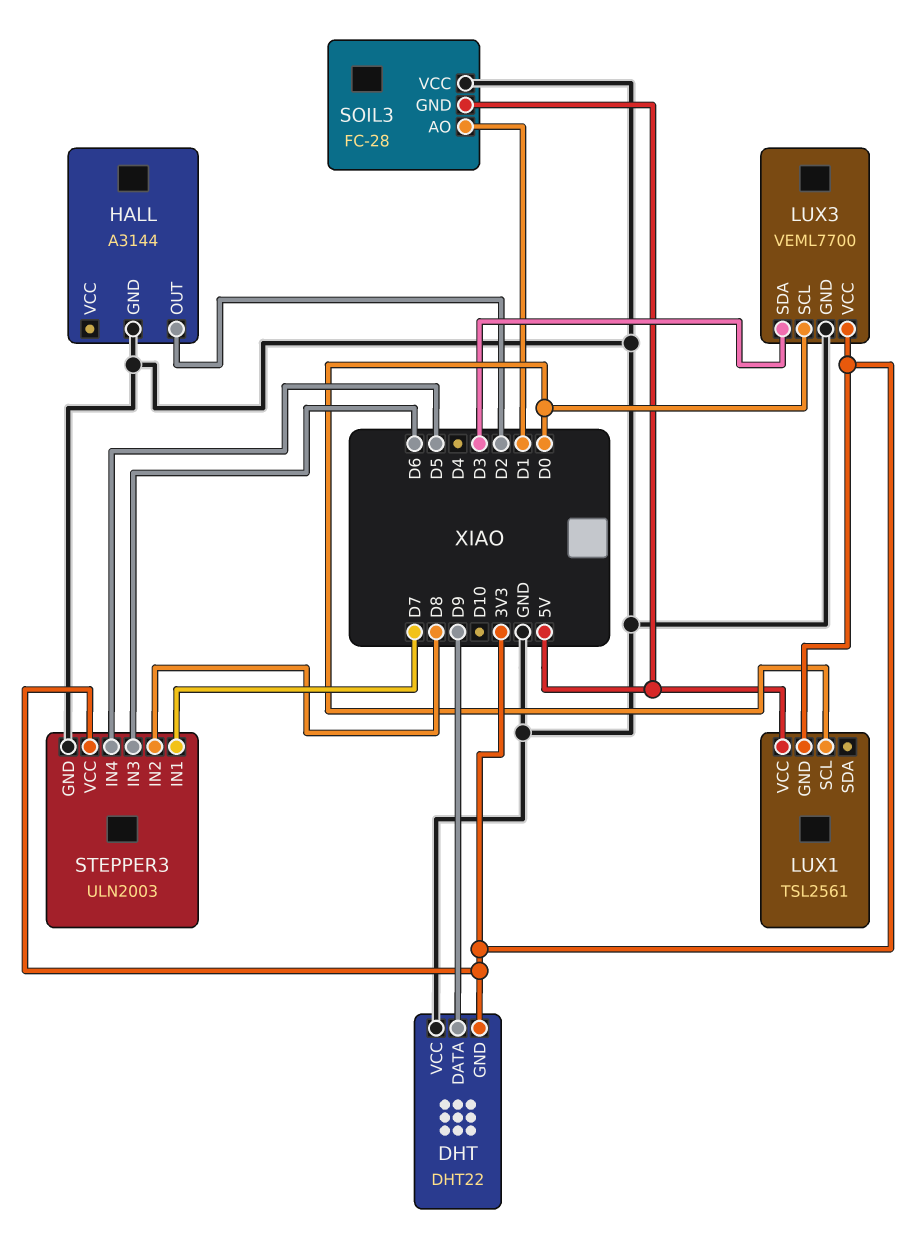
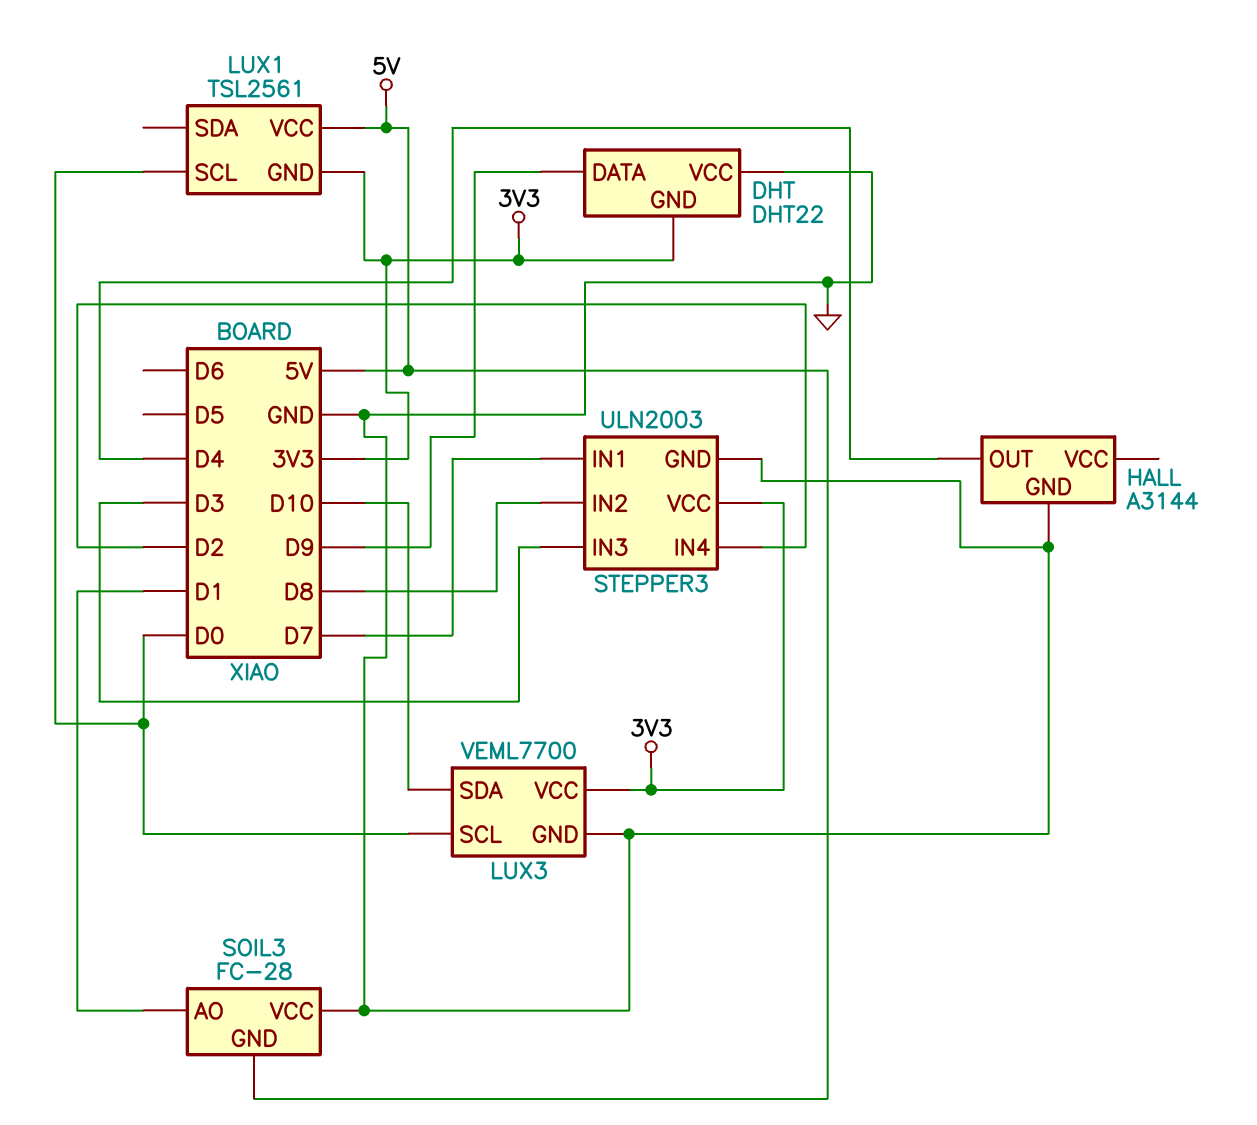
HALL pin OUT: D2 -> D4
LUX3 pin SDA: D3 -> D10
STEPPER3 pin IN3: D6 -> D3
STEPPER3 pin IN4: D5 -> D2

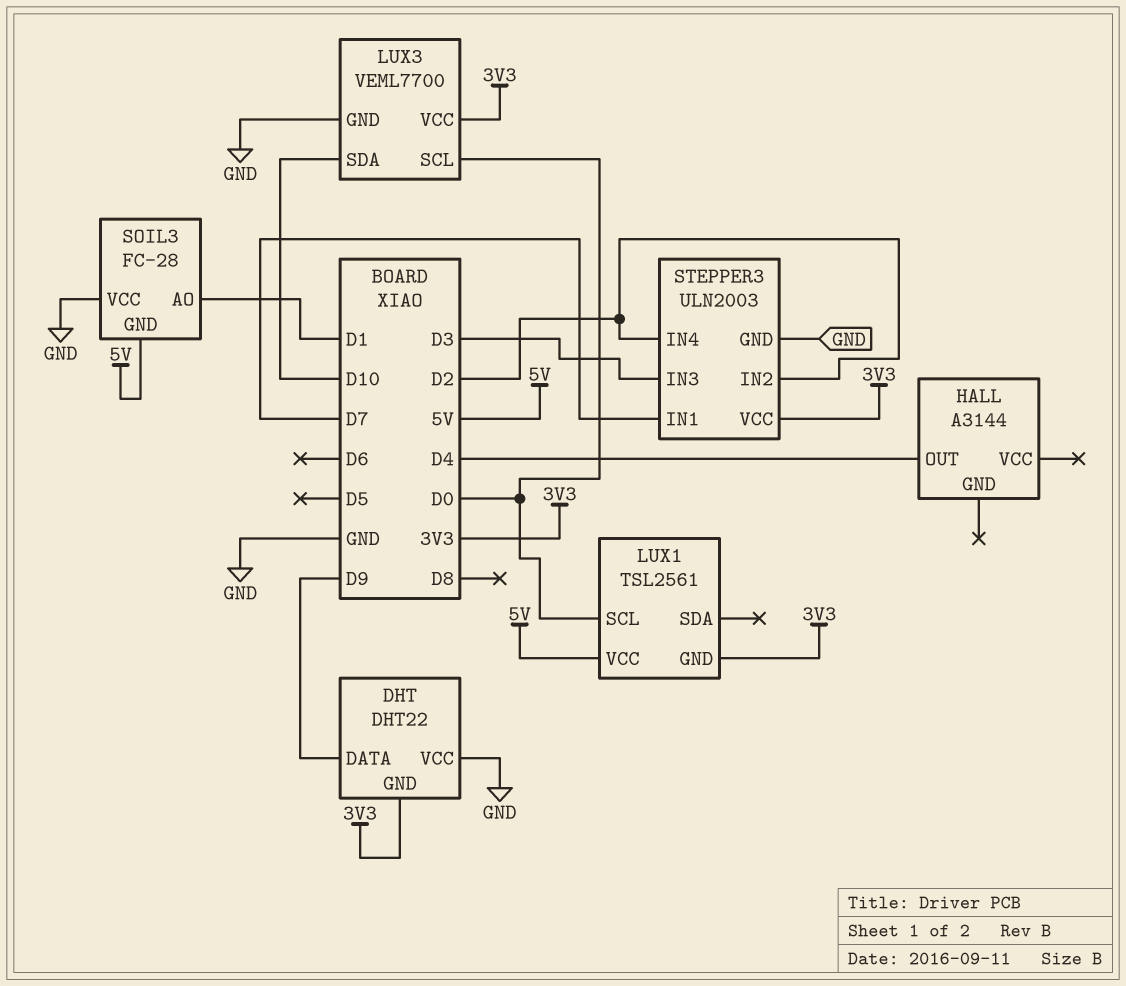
HALL pin GND: GND -> none
STEPPER3 pin IN2: D8 -> D2

